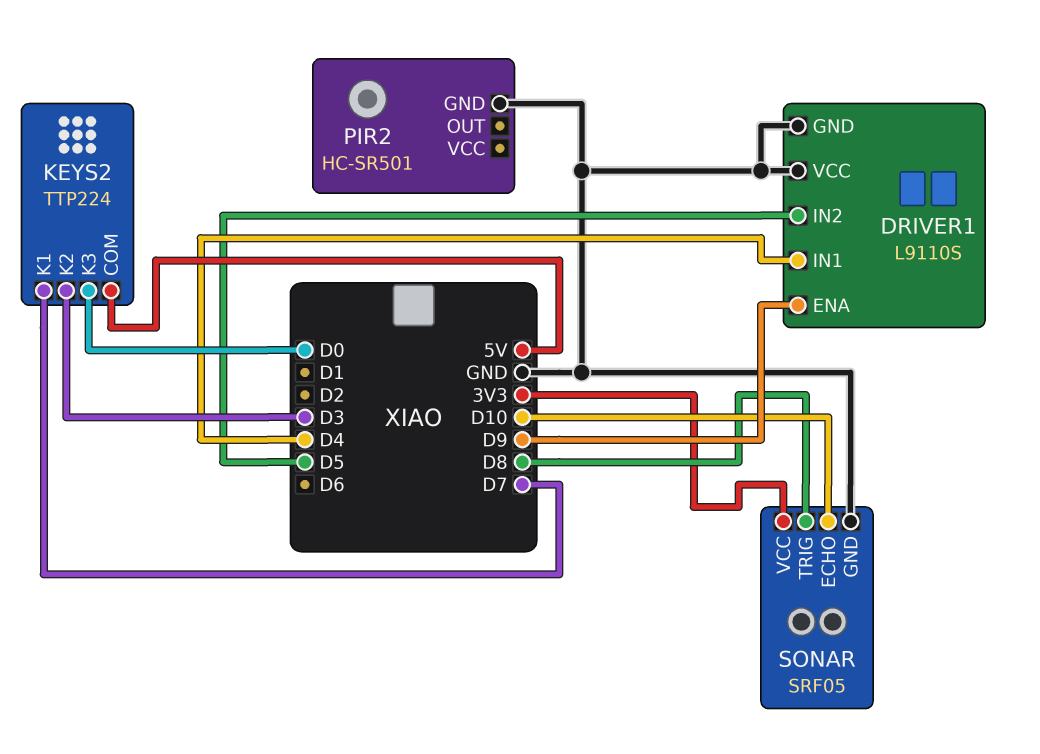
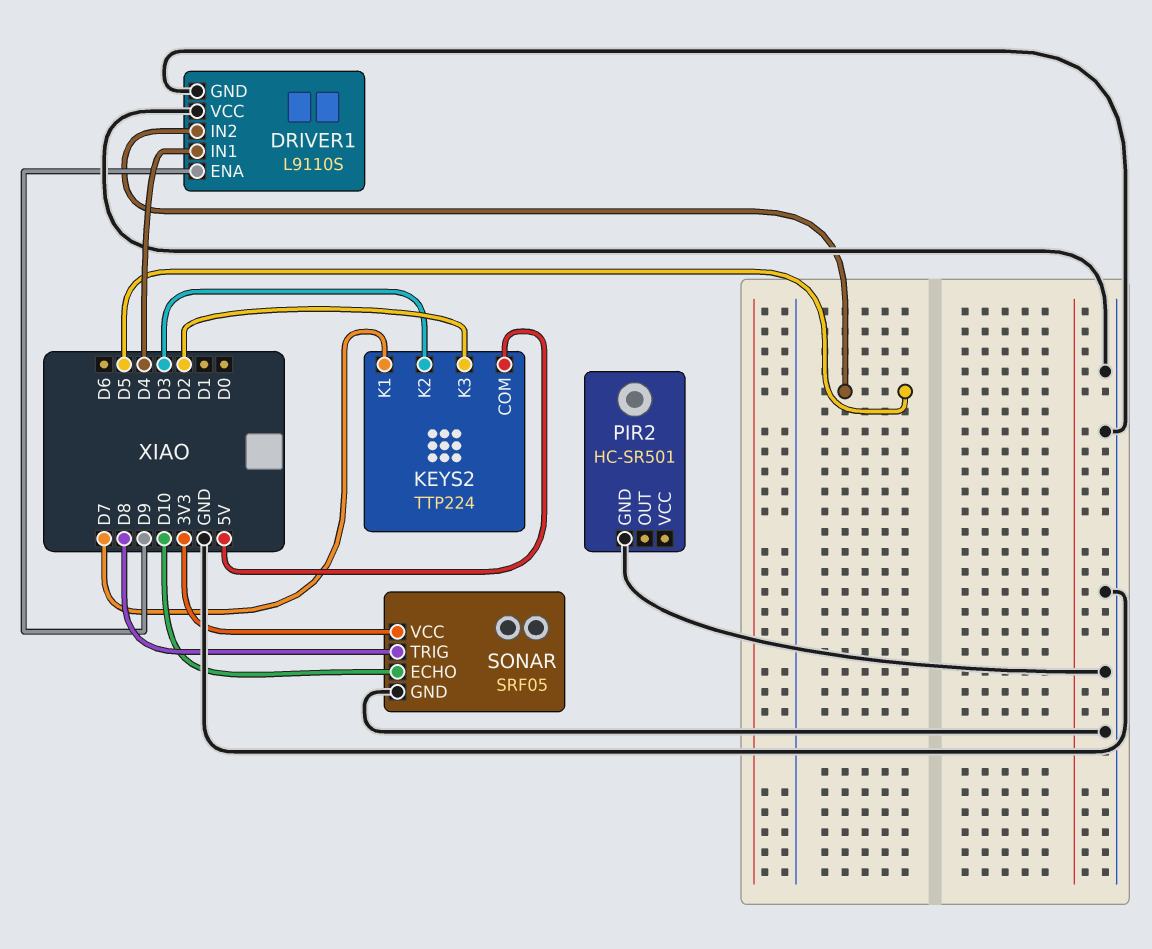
KEYS2 pin K3: D0 -> D2

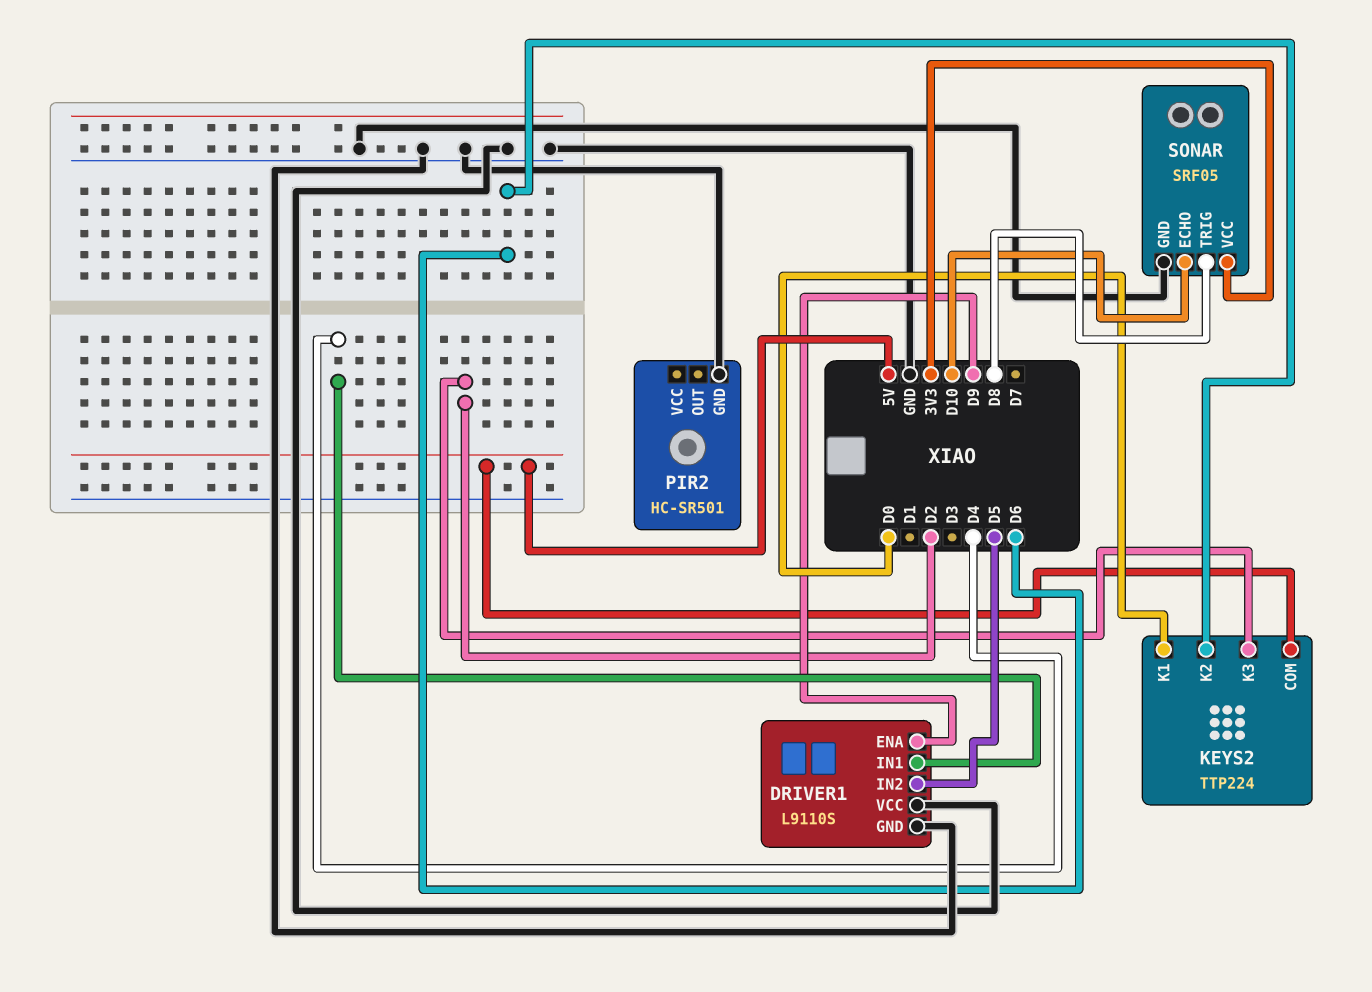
KEYS2 pin K1: D7 -> D0
KEYS2 pin K2: D3 -> D6

